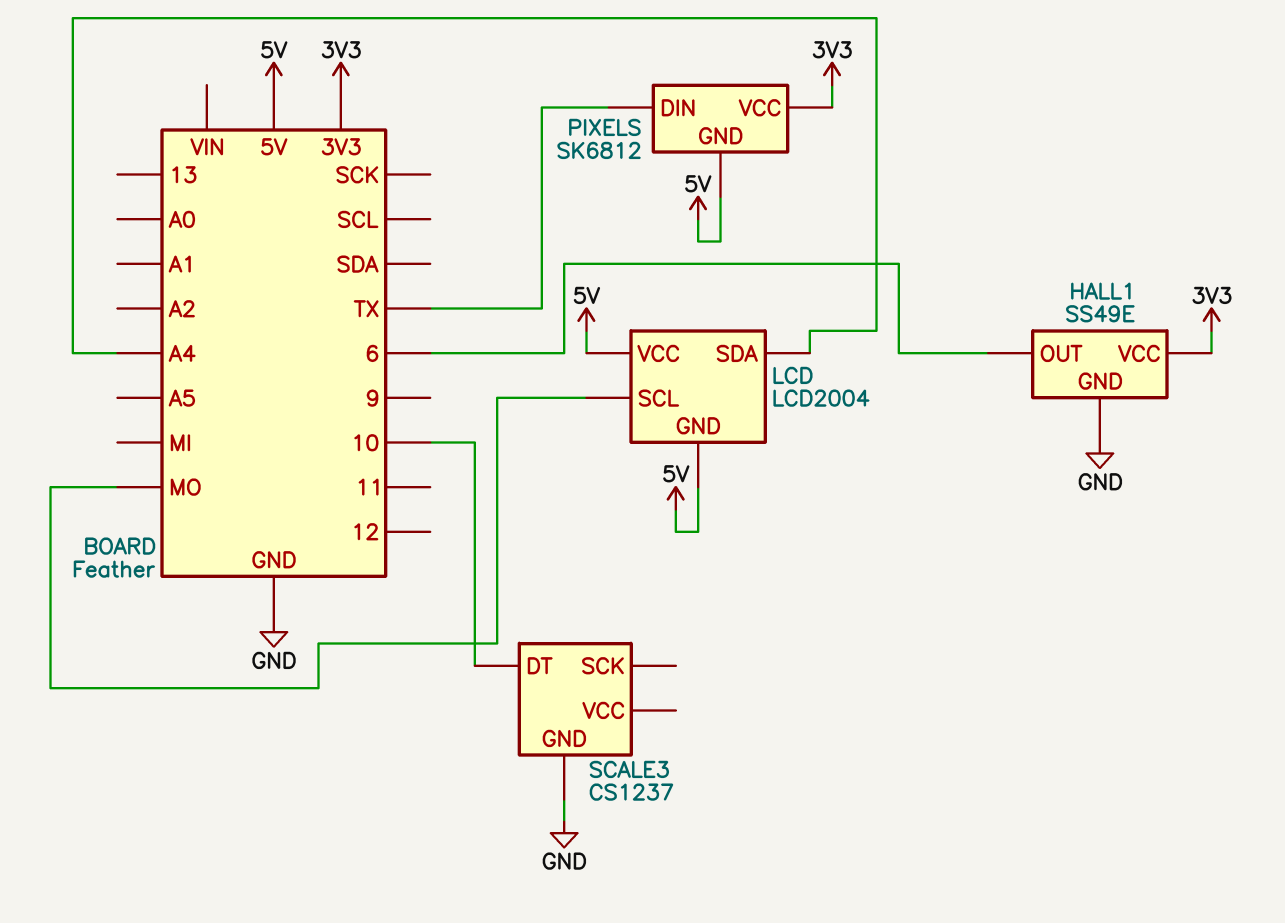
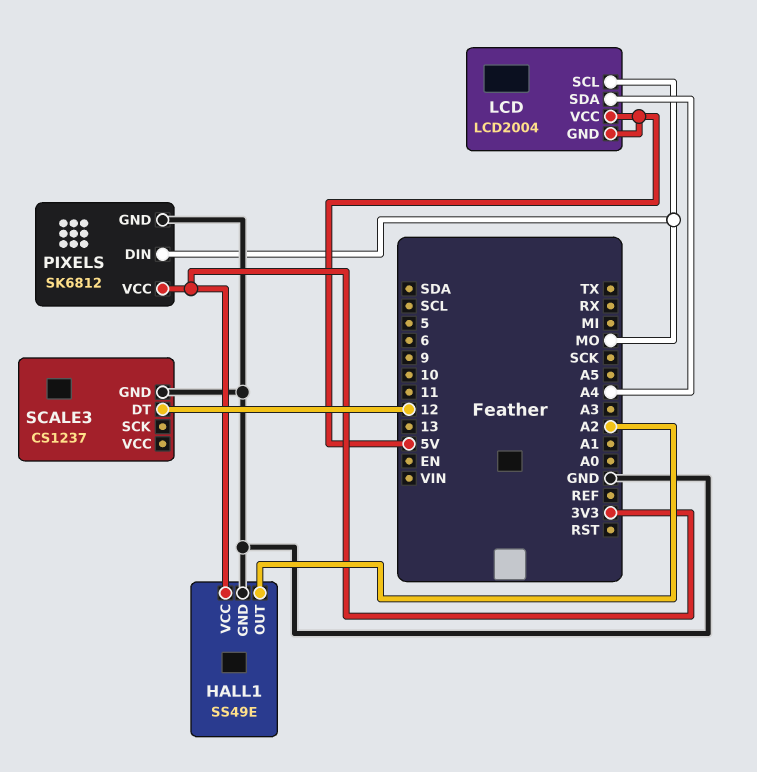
HALL1 pin OUT: 6 -> A2
PIXELS pin DIN: TX -> MO
PIXELS pin GND: 5V -> GND
SCALE3 pin DT: 10 -> 12

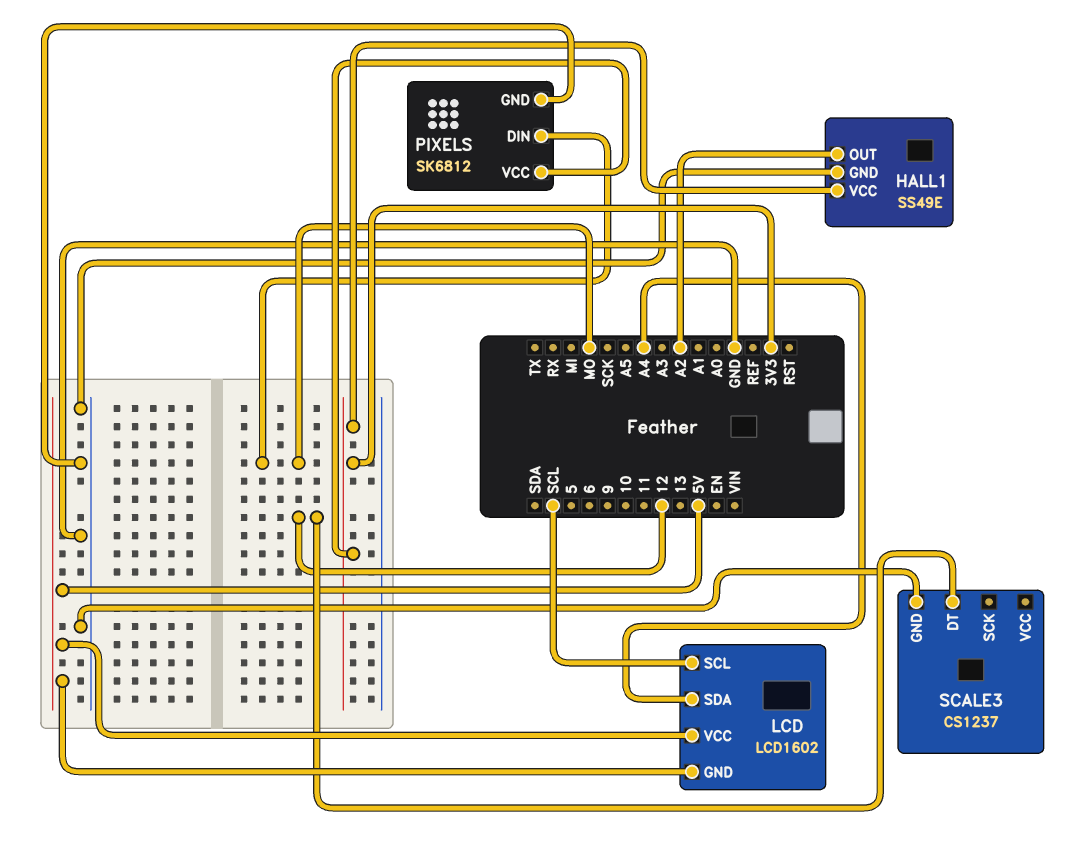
LCD: LCD2004 -> LCD1602
LCD pin SCL: MO -> SCL

